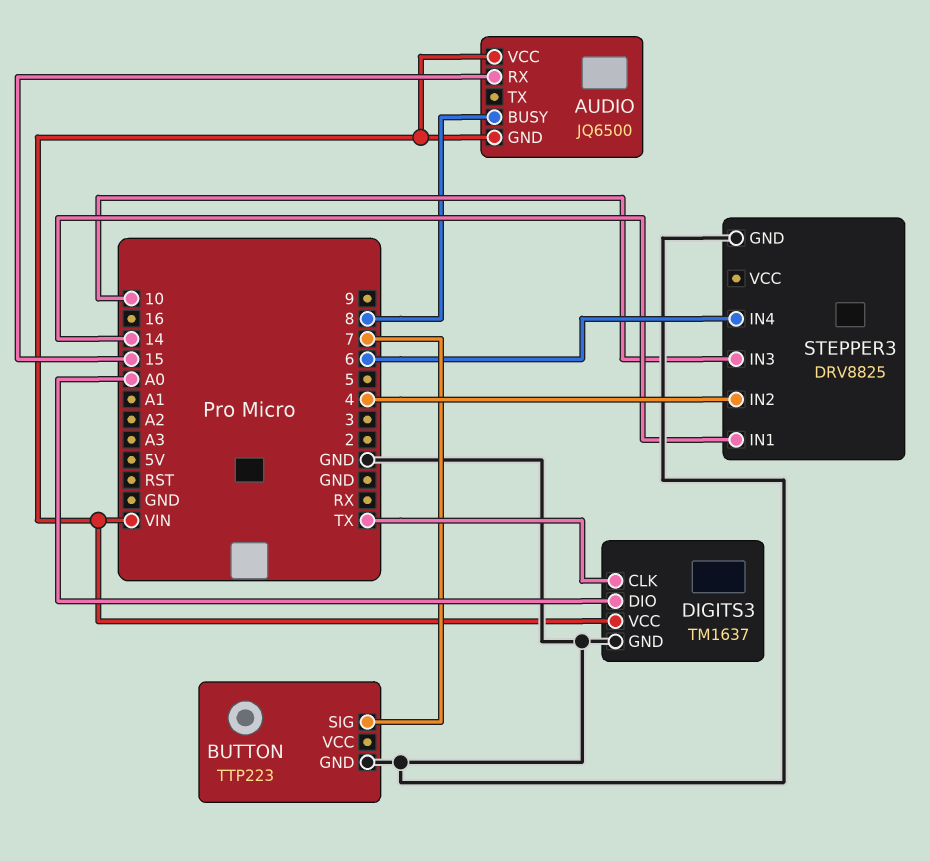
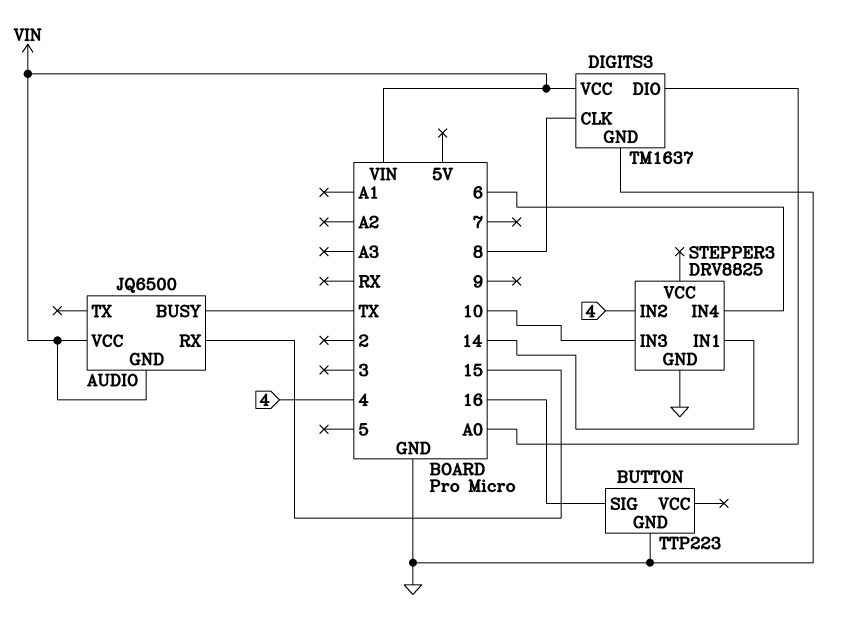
AUDIO pin BUSY: 8 -> TX
BUTTON pin SIG: 7 -> 16
DIGITS3 pin CLK: TX -> 8

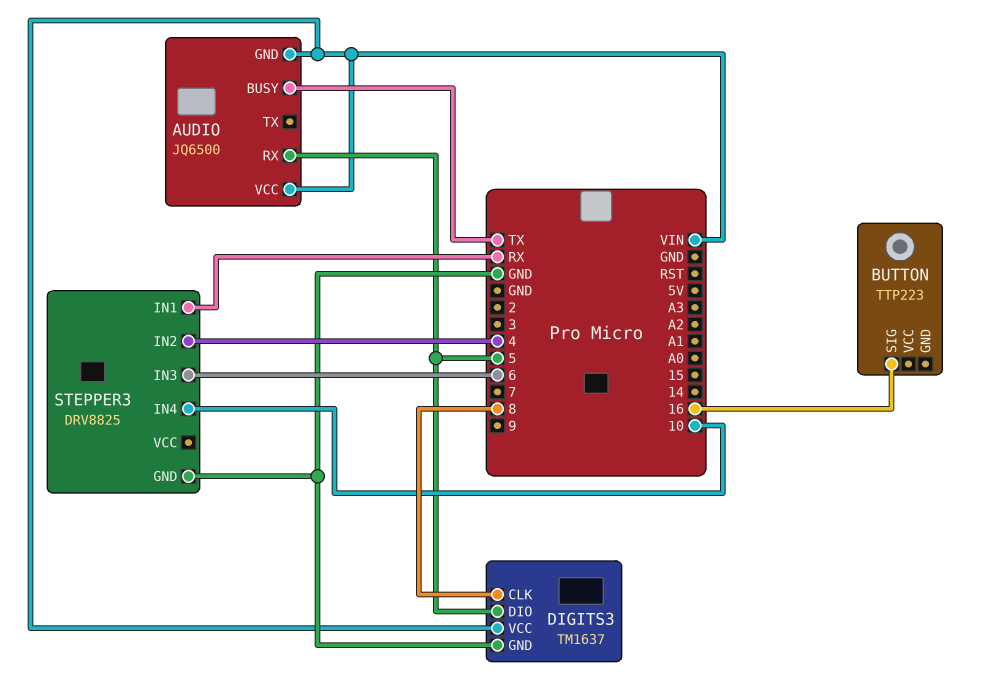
AUDIO pin RX: 15 -> 5
BUTTON pin GND: GND -> none
DIGITS3 pin DIO: A0 -> 5
STEPPER3 pin IN1: 14 -> RX
STEPPER3 pin IN3: 10 -> 6
STEPPER3 pin IN4: 6 -> 10

